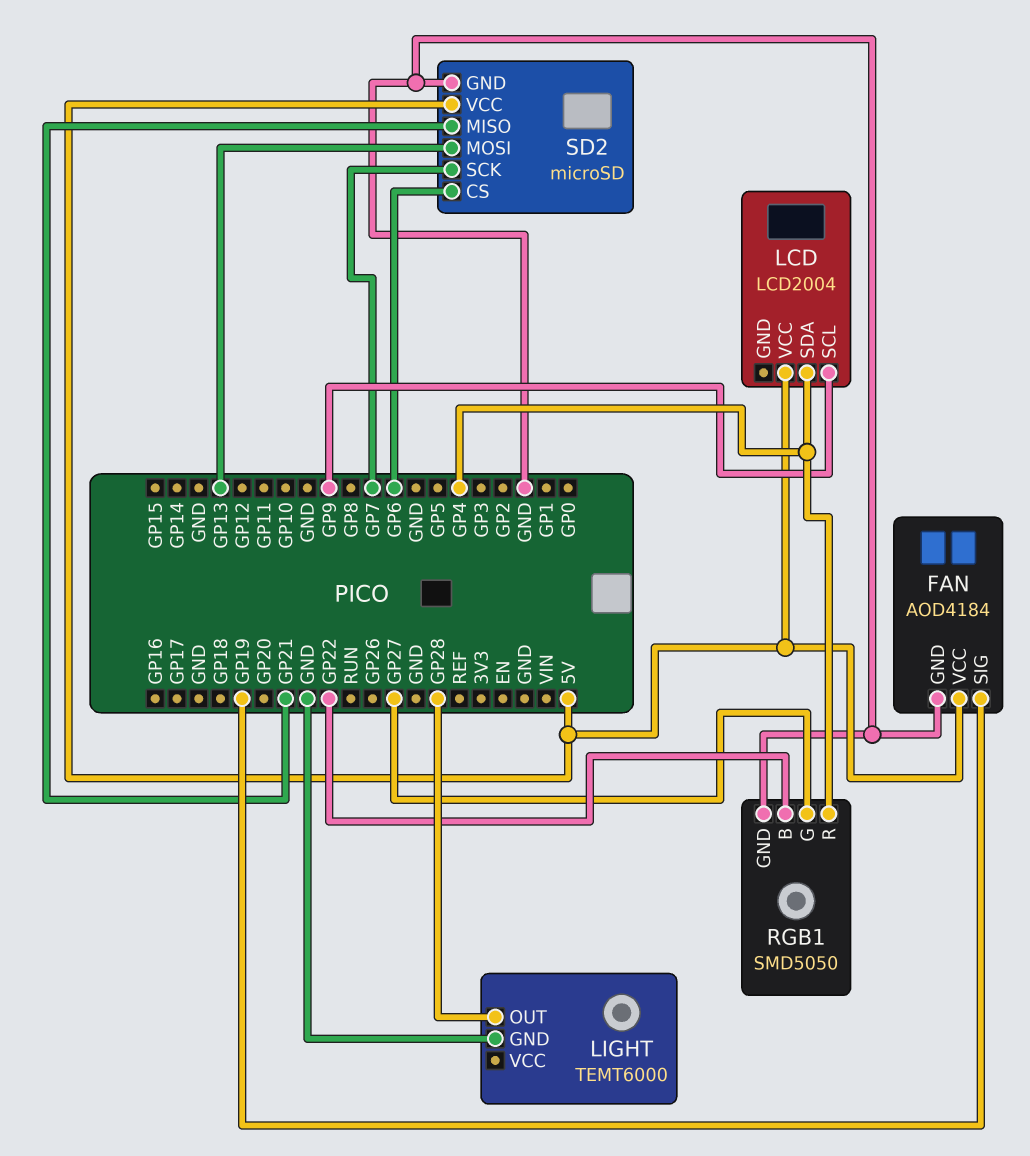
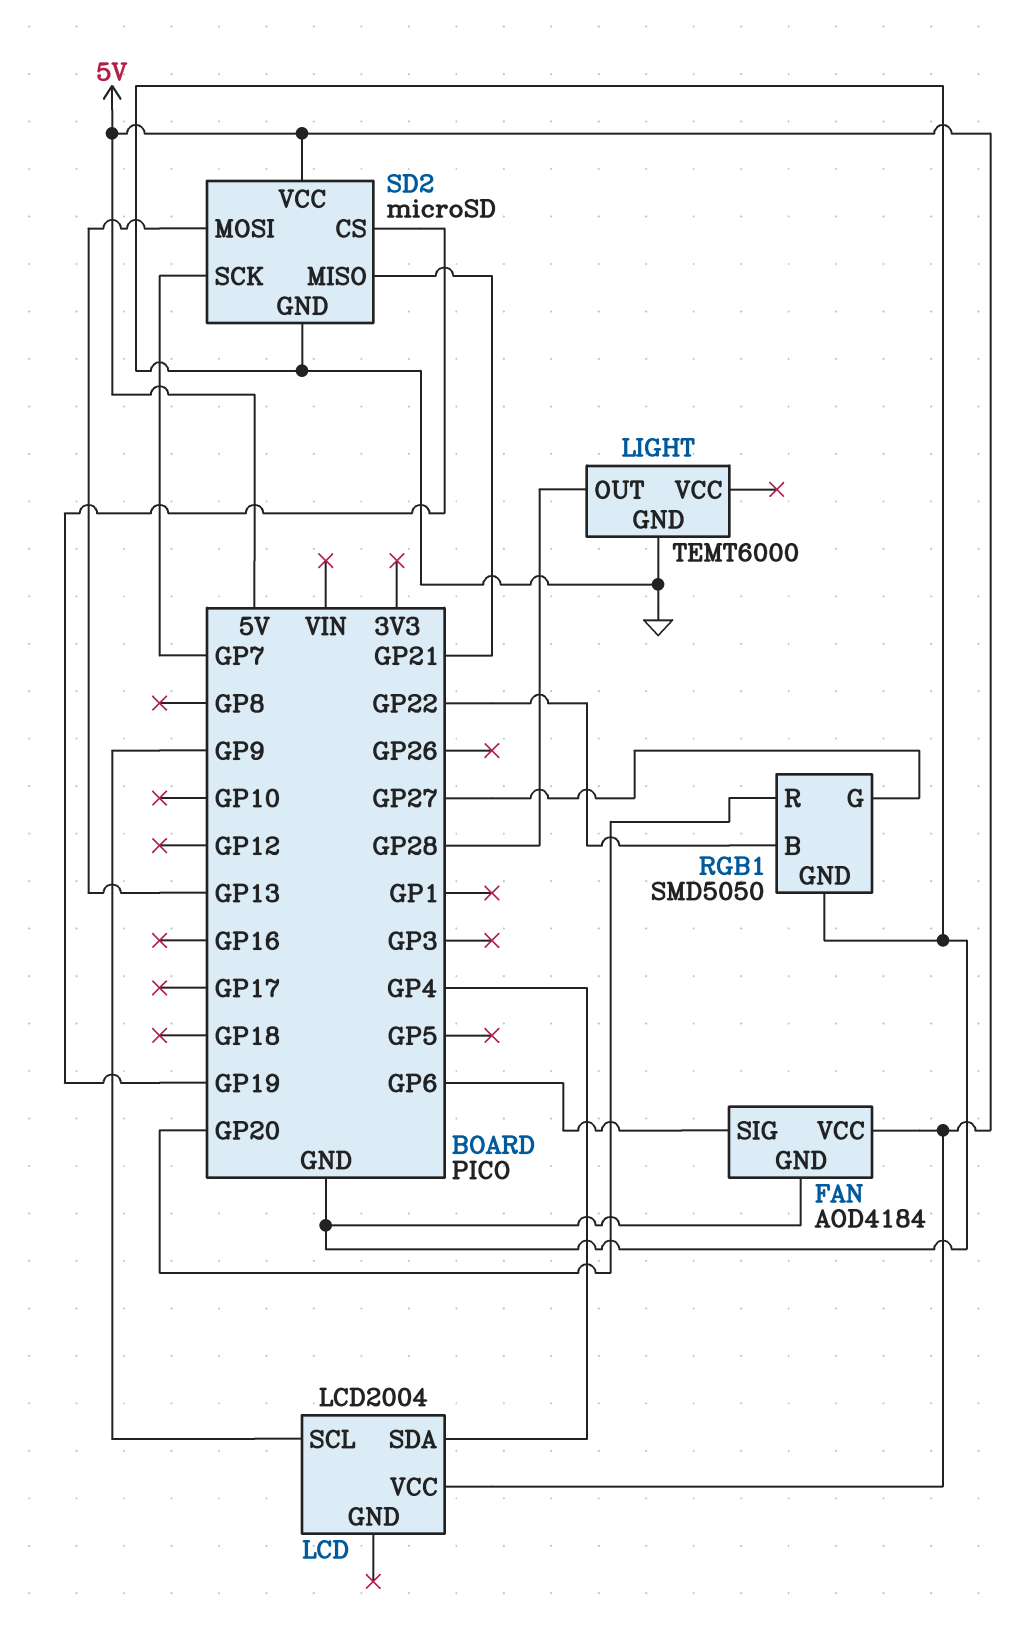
FAN pin SIG: GP19 -> GP6
RGB1 pin R: GP4 -> GP20
SD2 pin CS: GP6 -> GP19

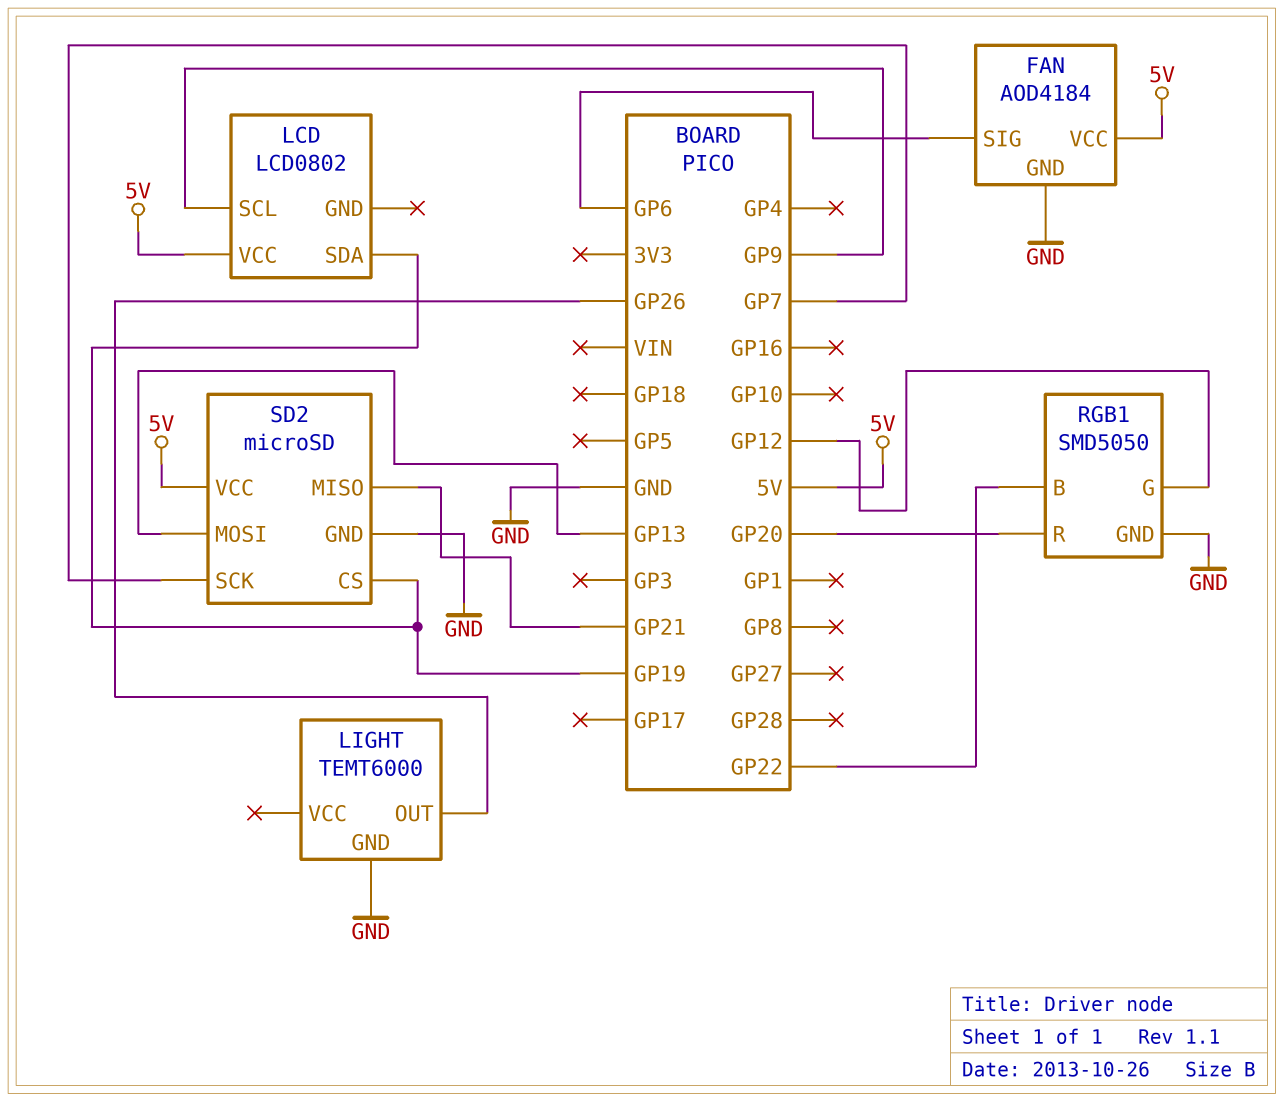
LCD: LCD2004 -> LCD0802
LCD pin SDA: GP4 -> GP19
LIGHT pin OUT: GP28 -> GP26
RGB1 pin G: GP27 -> GP12

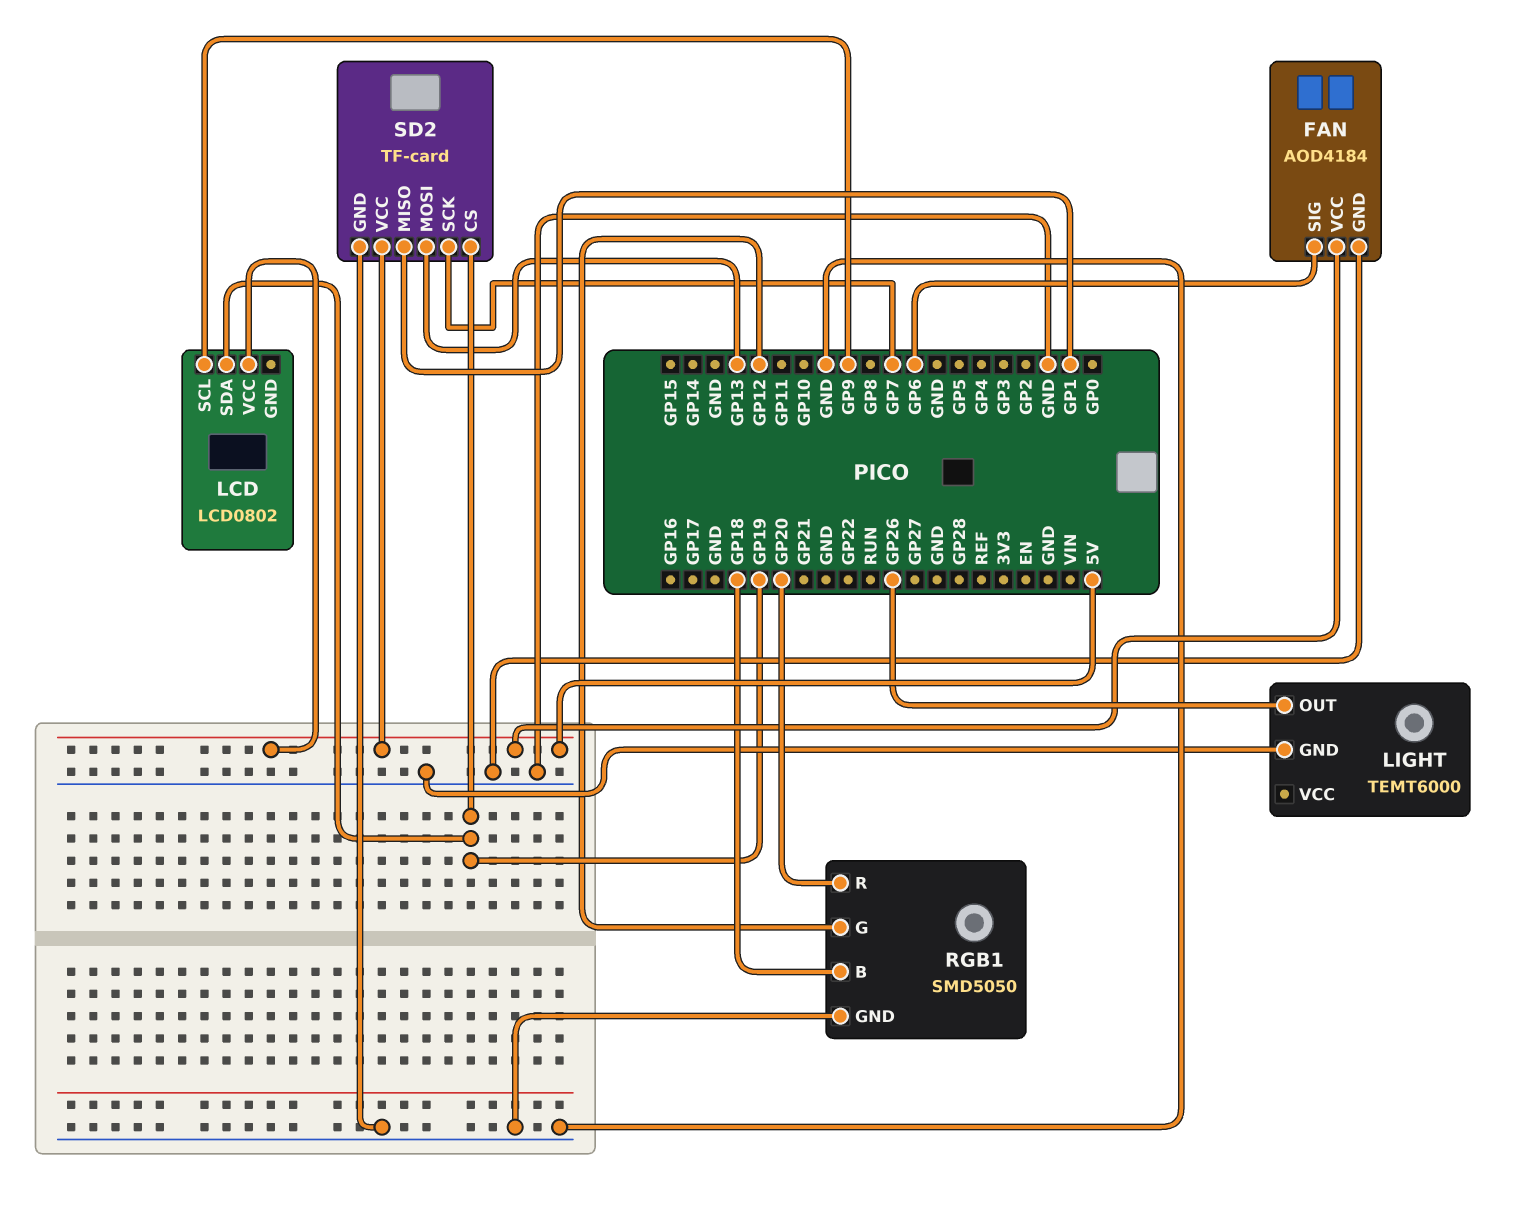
RGB1 pin B: GP22 -> GP18
SD2: microSD -> TF-card
SD2 pin MISO: GP21 -> GP1

